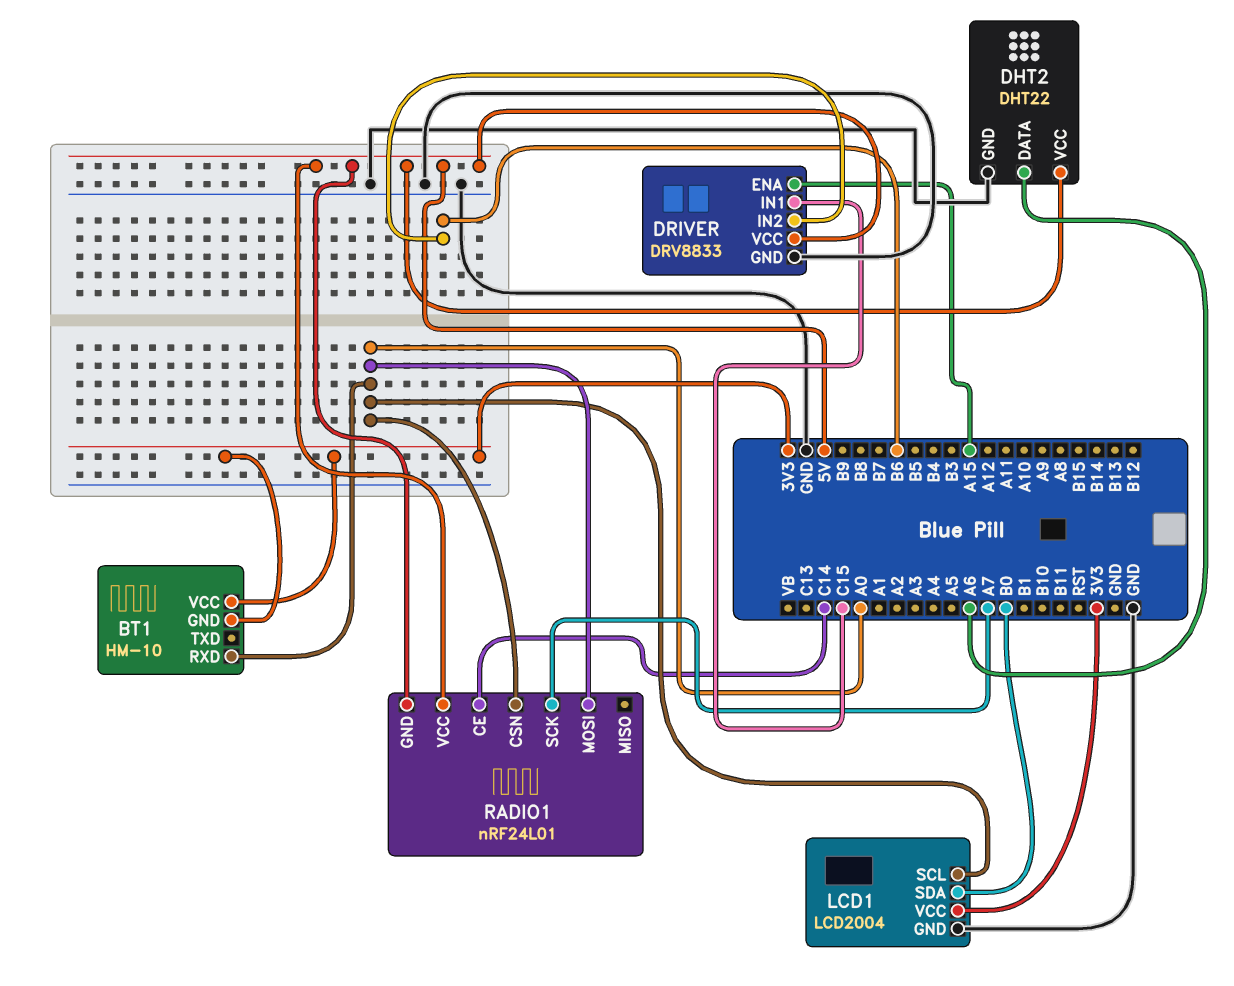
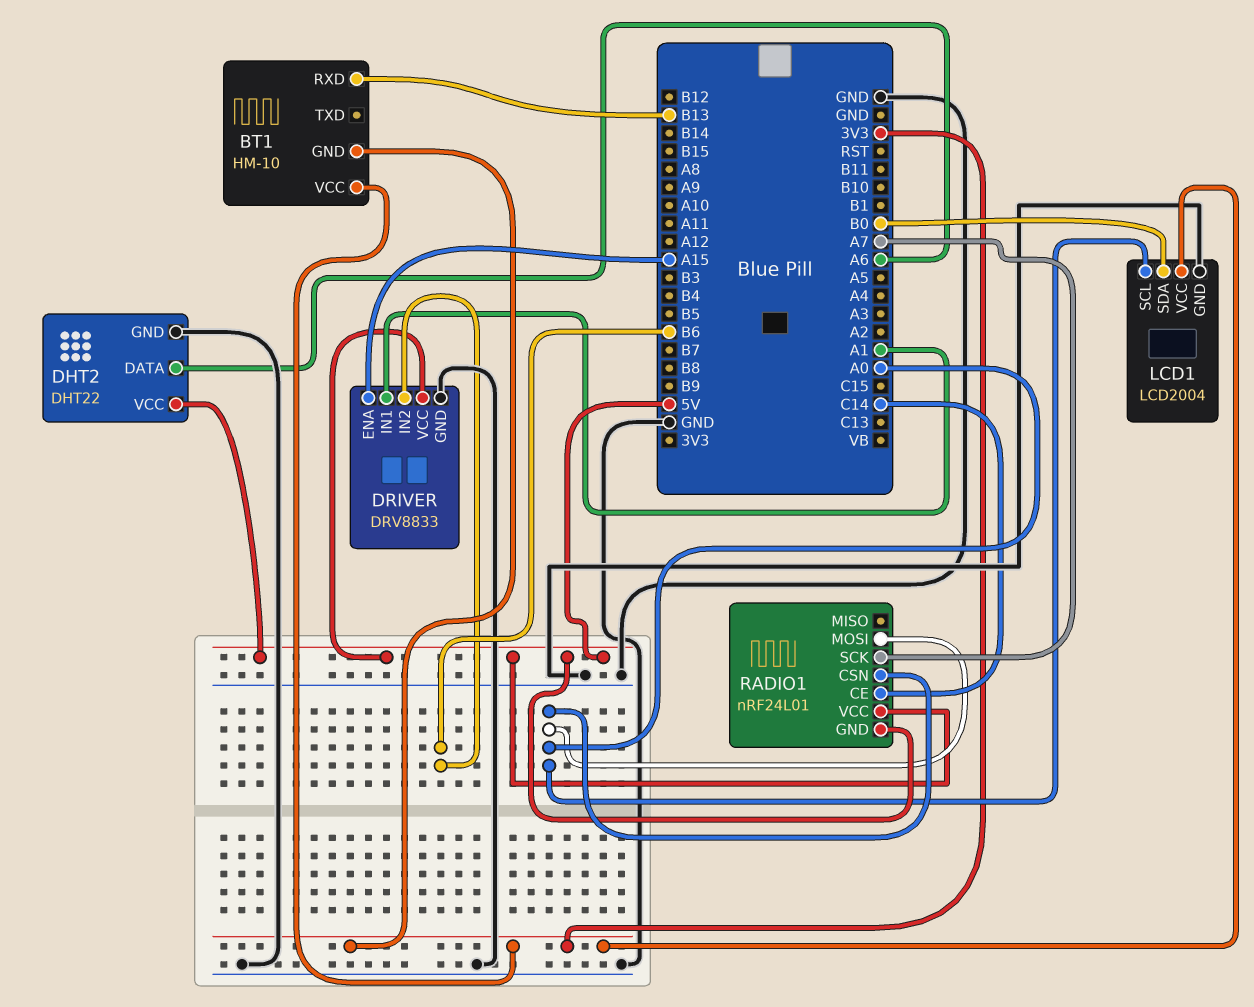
BT1 pin RXD: A0 -> B13
DRIVER pin IN1: C15 -> A1

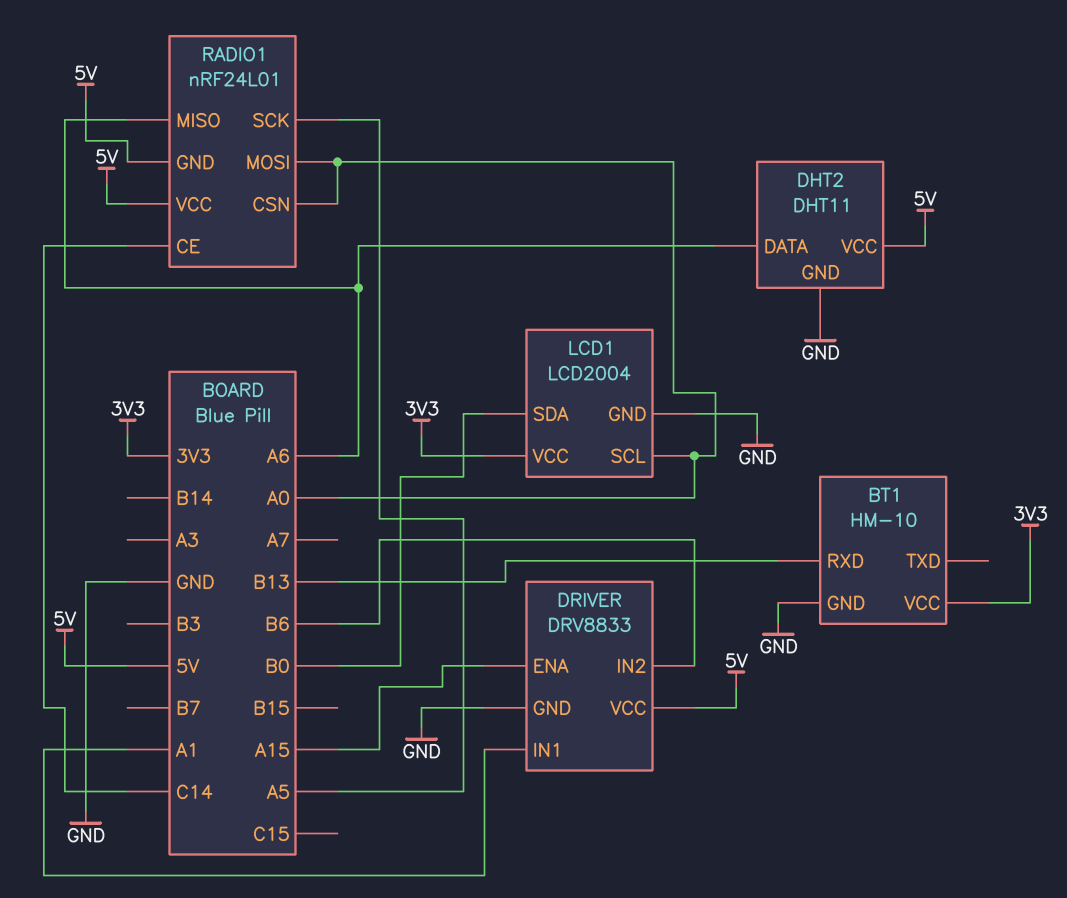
BT1 pin GND: 3V3 -> GND
DHT2: DHT22 -> DHT11
RADIO1 pin MISO: none -> A6
RADIO1 pin SCK: A7 -> A5

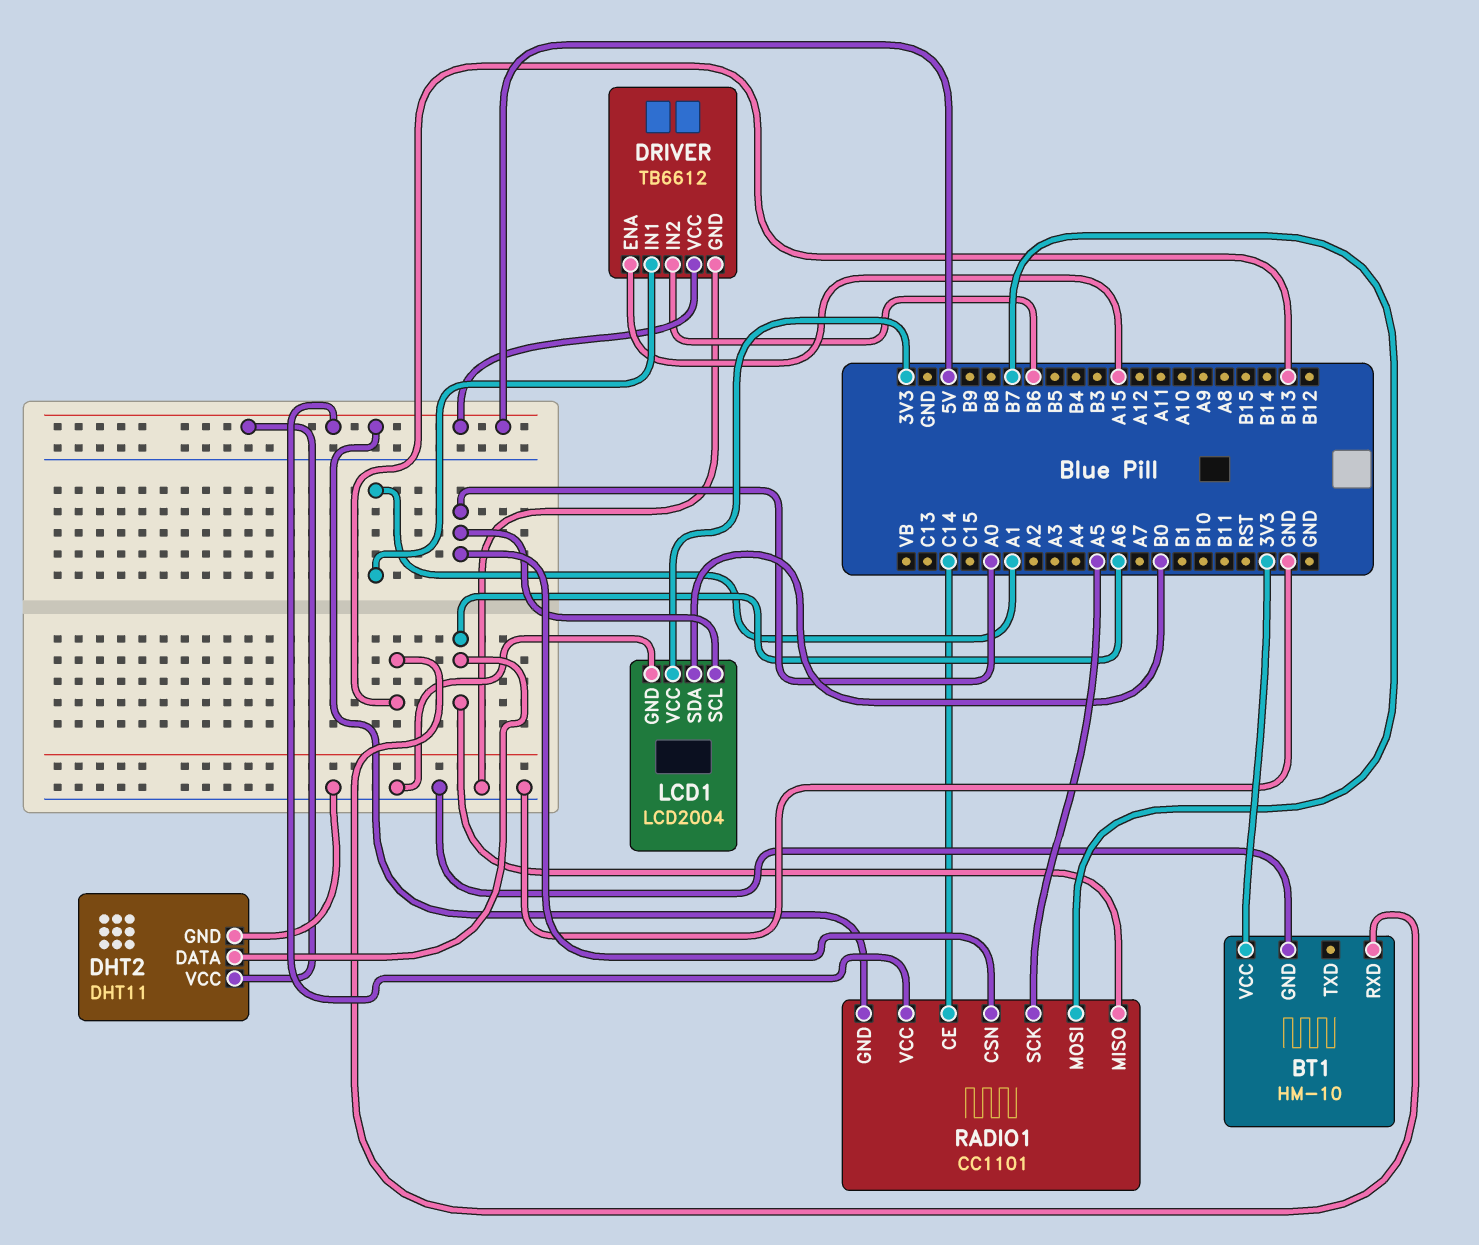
DRIVER: DRV8833 -> TB6612
RADIO1: nRF24L01 -> CC1101
RADIO1 pin MOSI: A0 -> B7

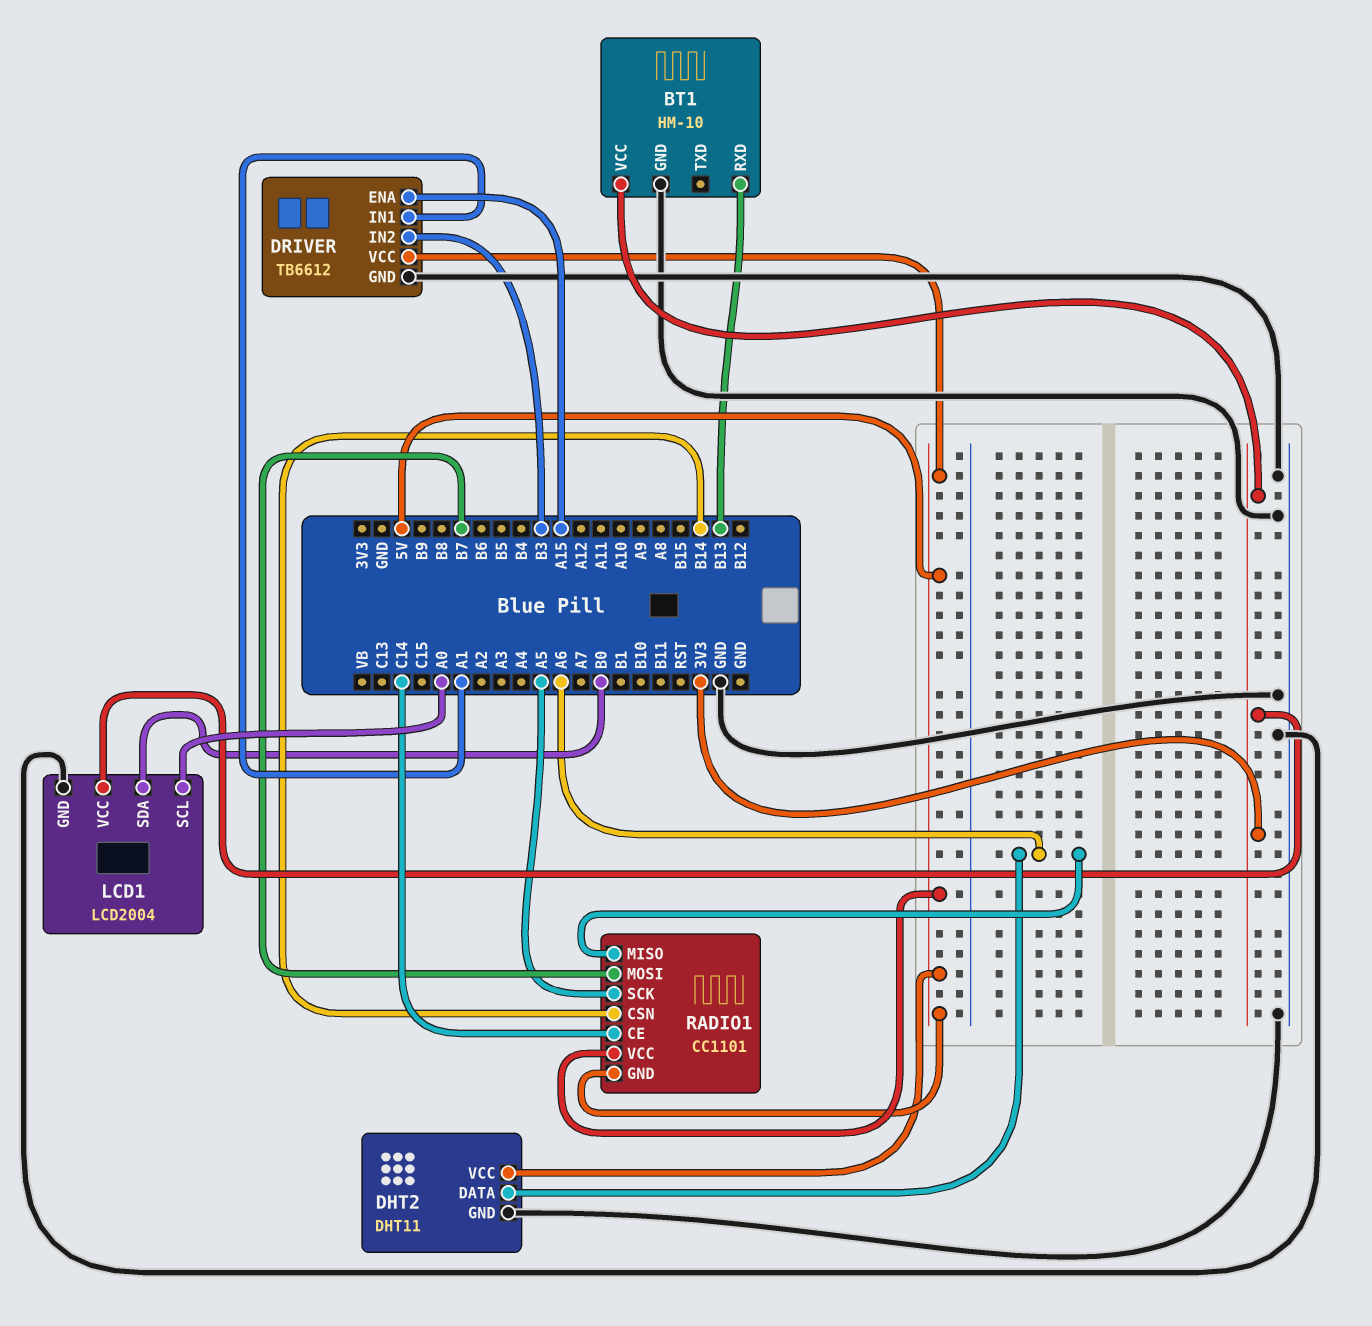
DRIVER pin IN2: B6 -> B3
RADIO1 pin CSN: A0 -> B14

